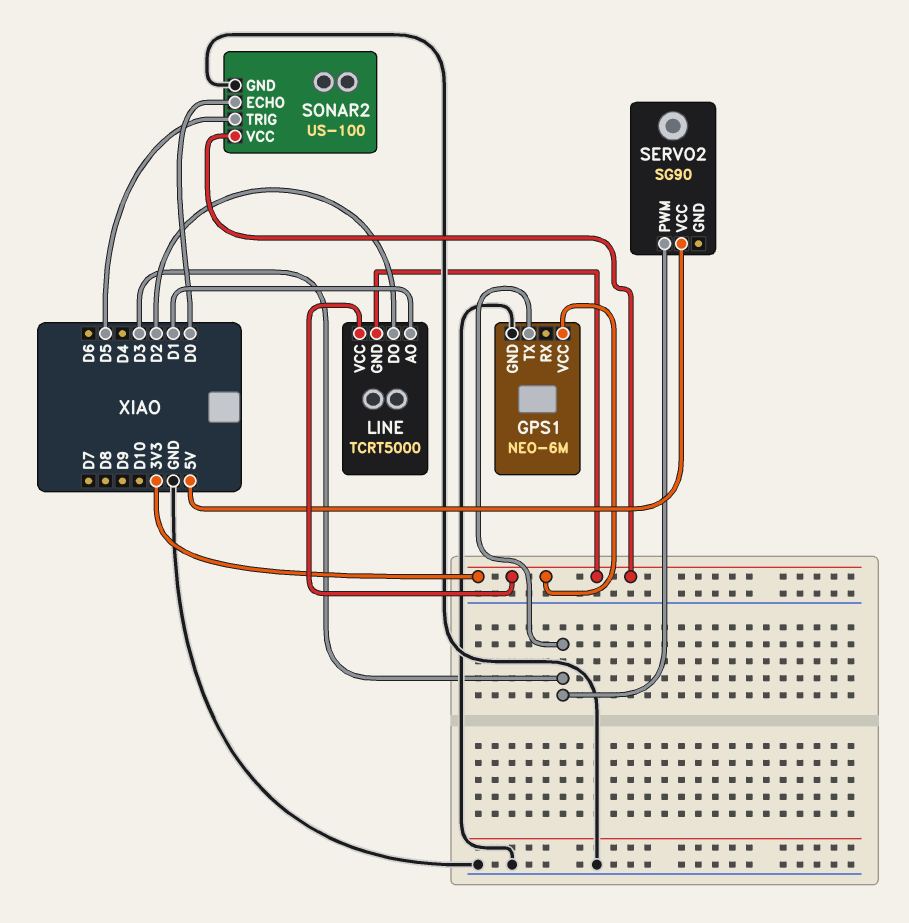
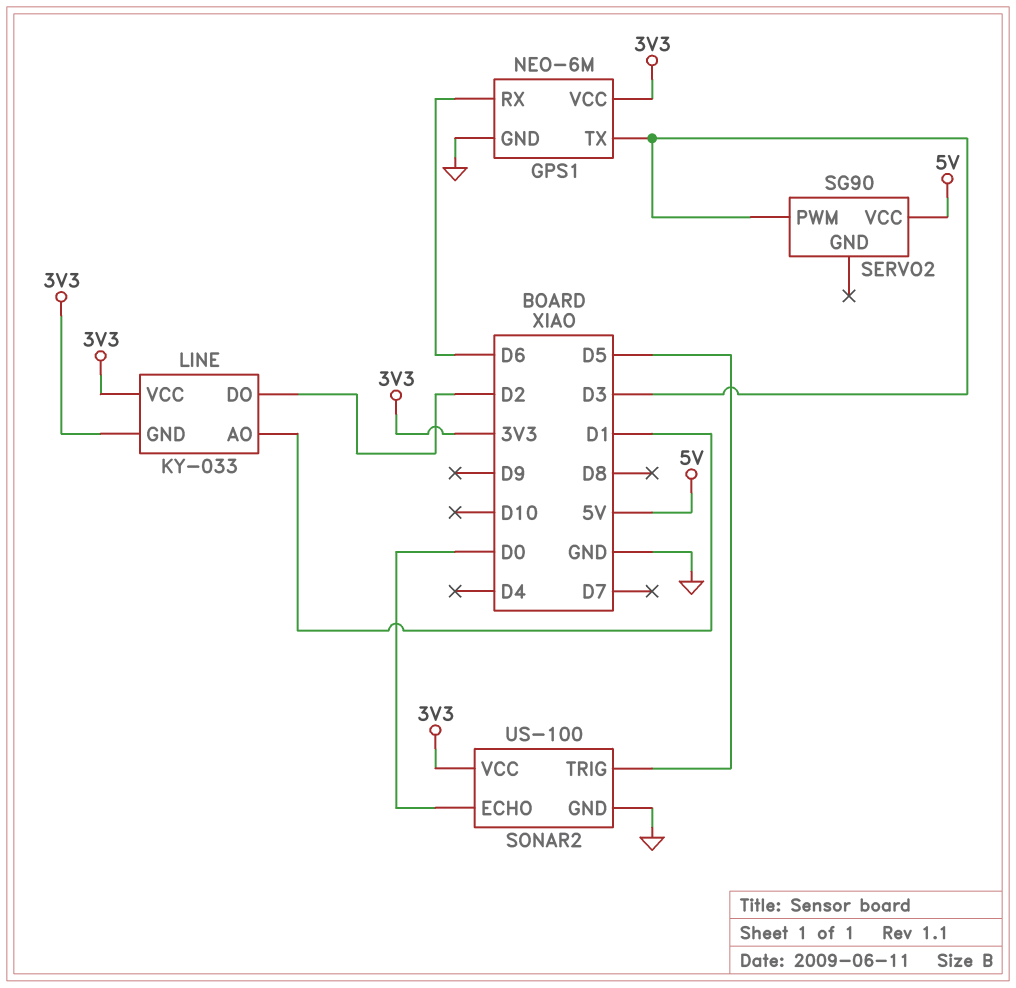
GPS1 pin RX: none -> D6
LINE: TCRT5000 -> KY-033

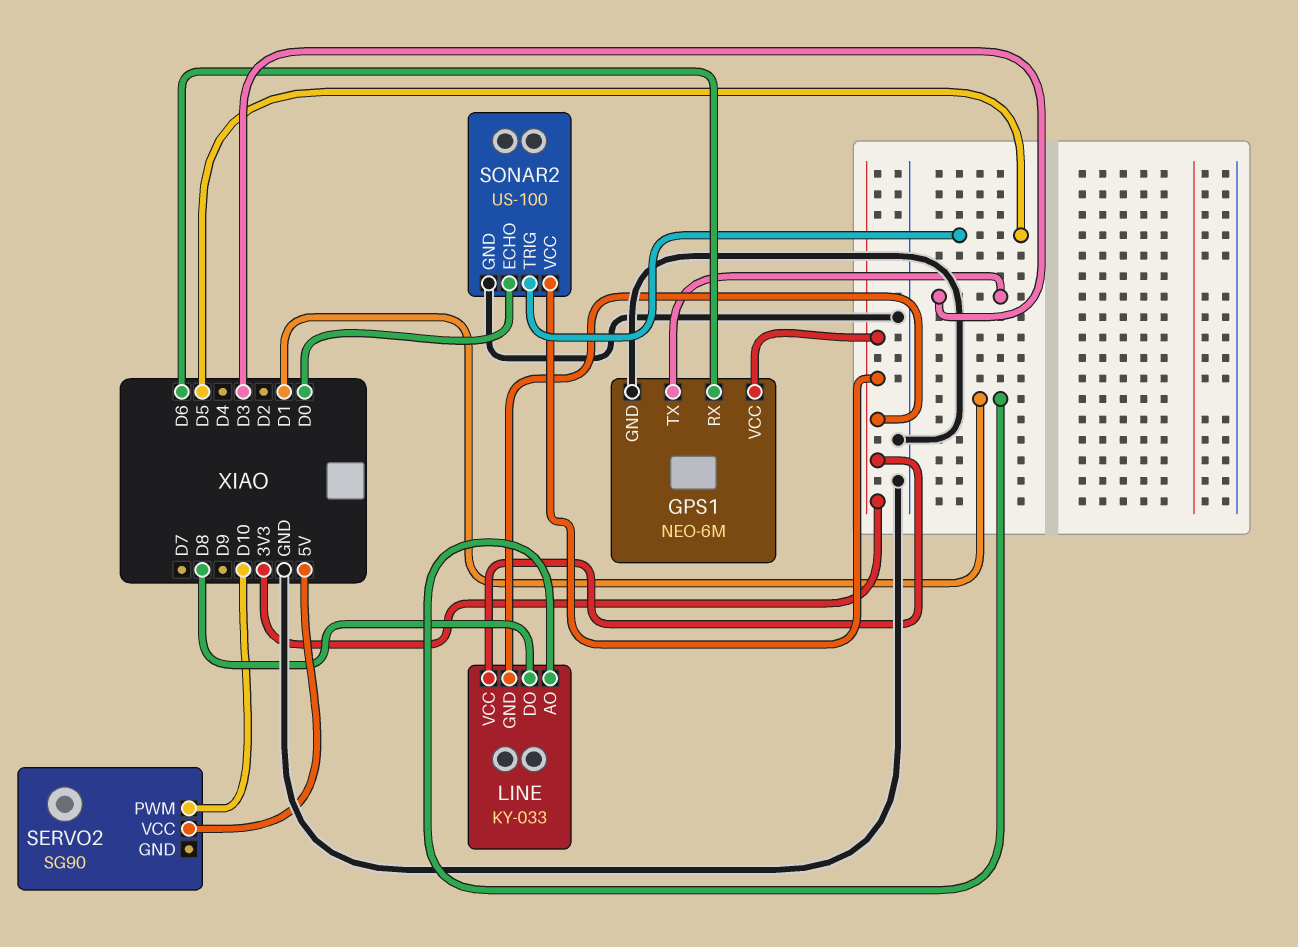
LINE pin DO: D2 -> D8
SERVO2 pin PWM: D3 -> D10

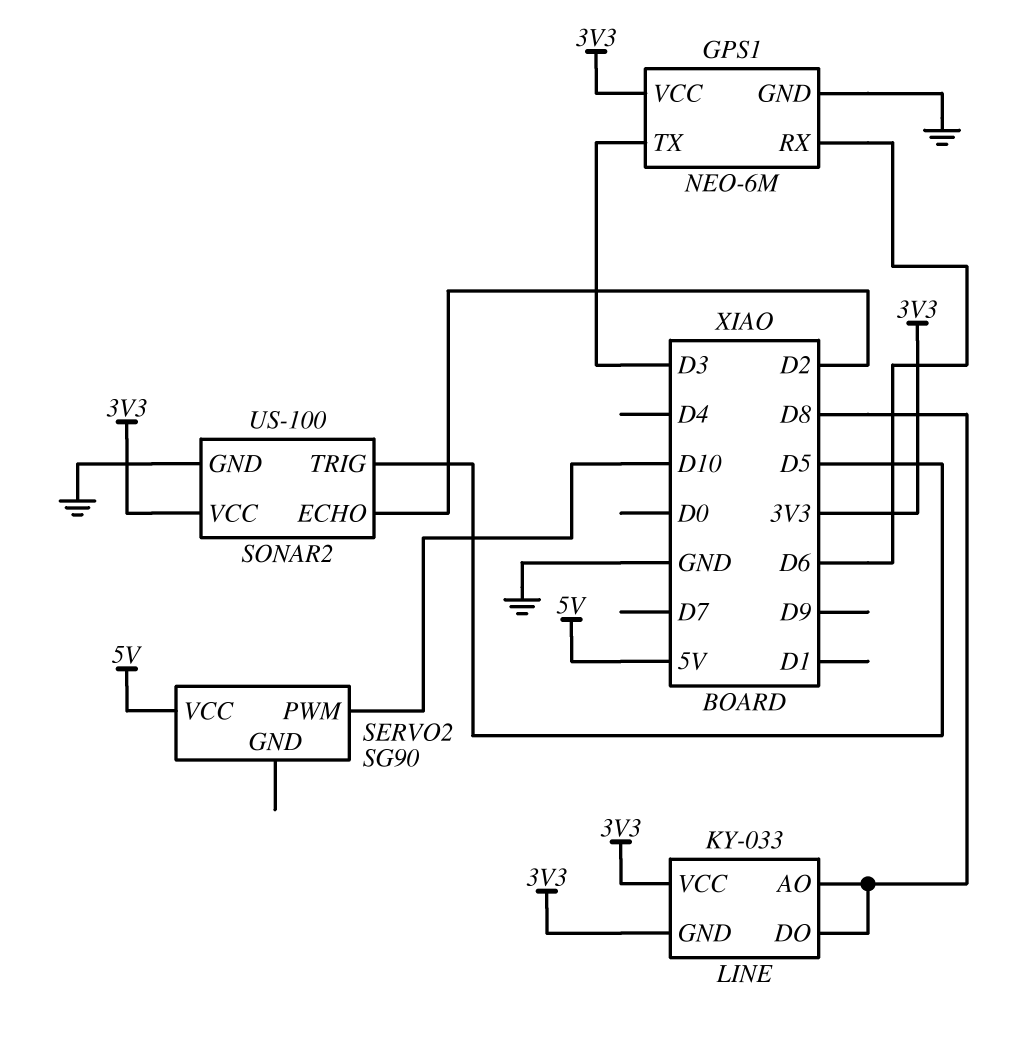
LINE pin AO: D1 -> D8
SONAR2 pin ECHO: D0 -> D2

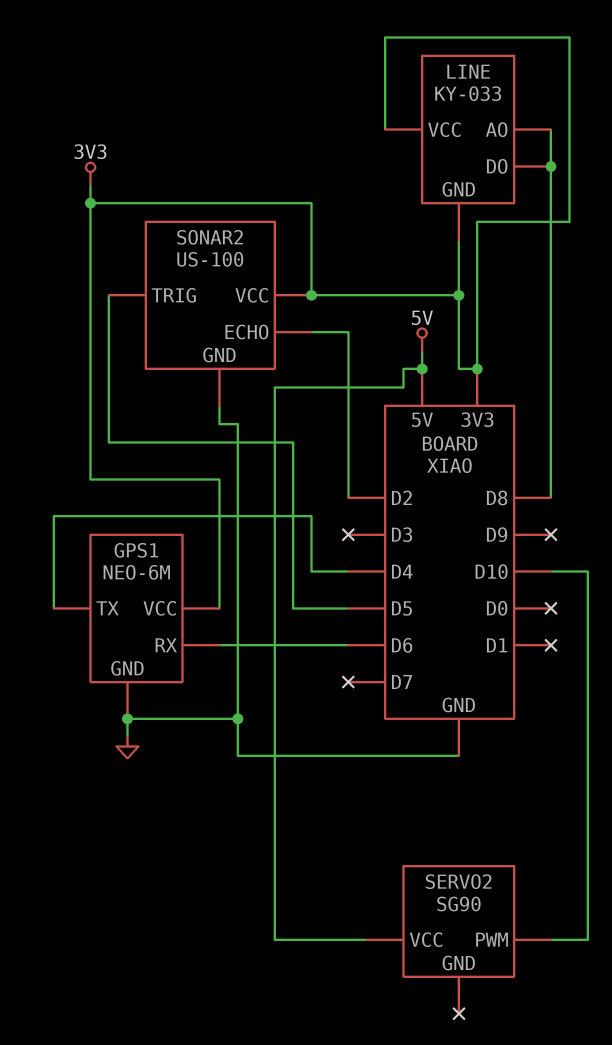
GPS1 pin TX: D3 -> D4

